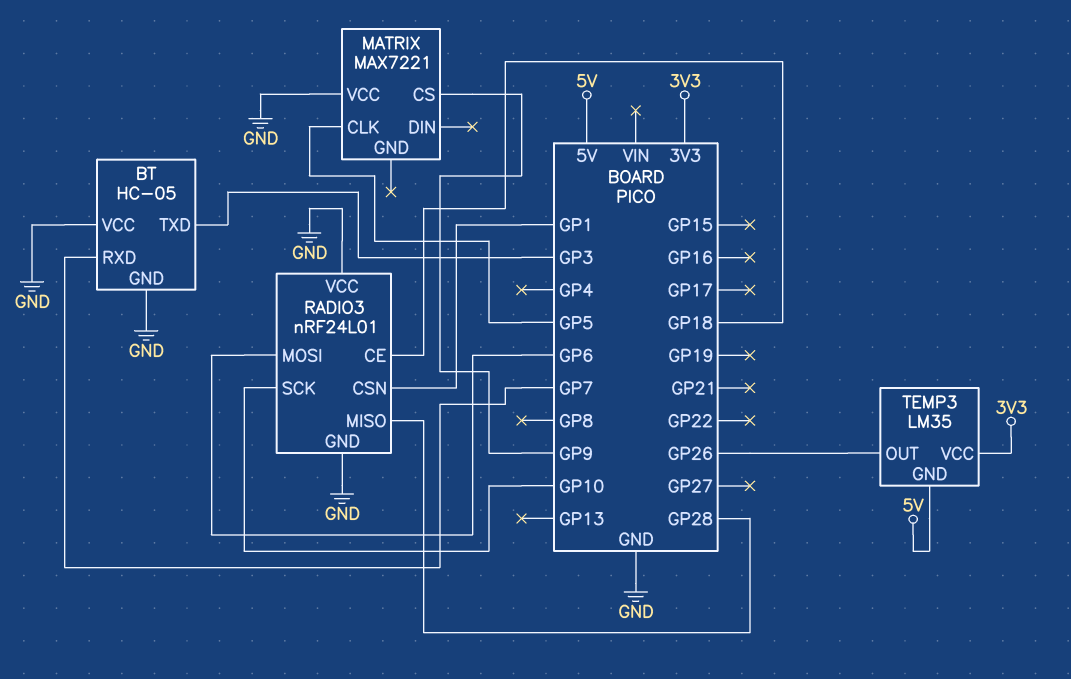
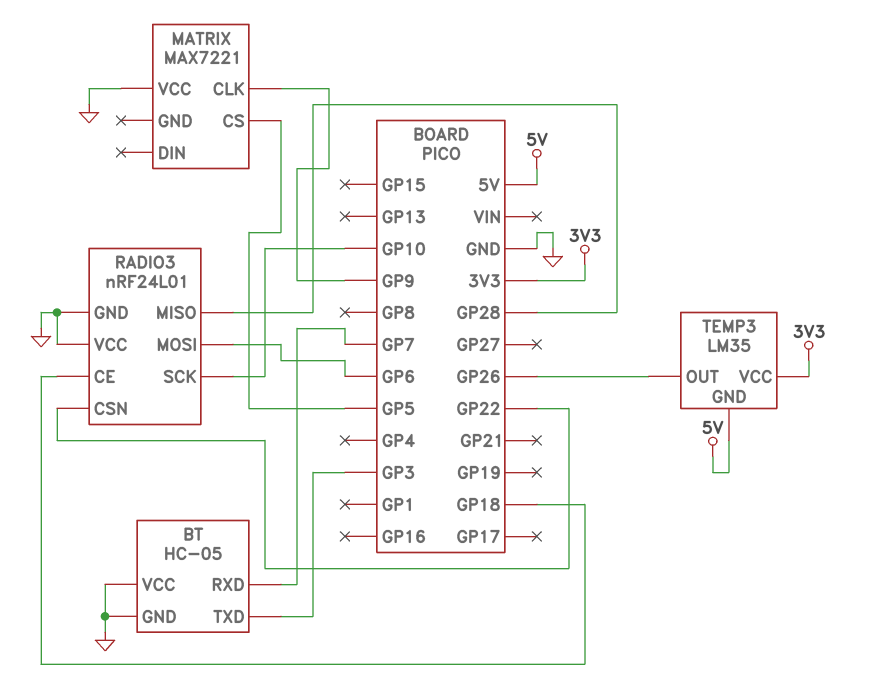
MATRIX pin CLK: GP5 -> GP9
MATRIX pin CS: GP9 -> GP5
RADIO3 pin CSN: GP1 -> GP22

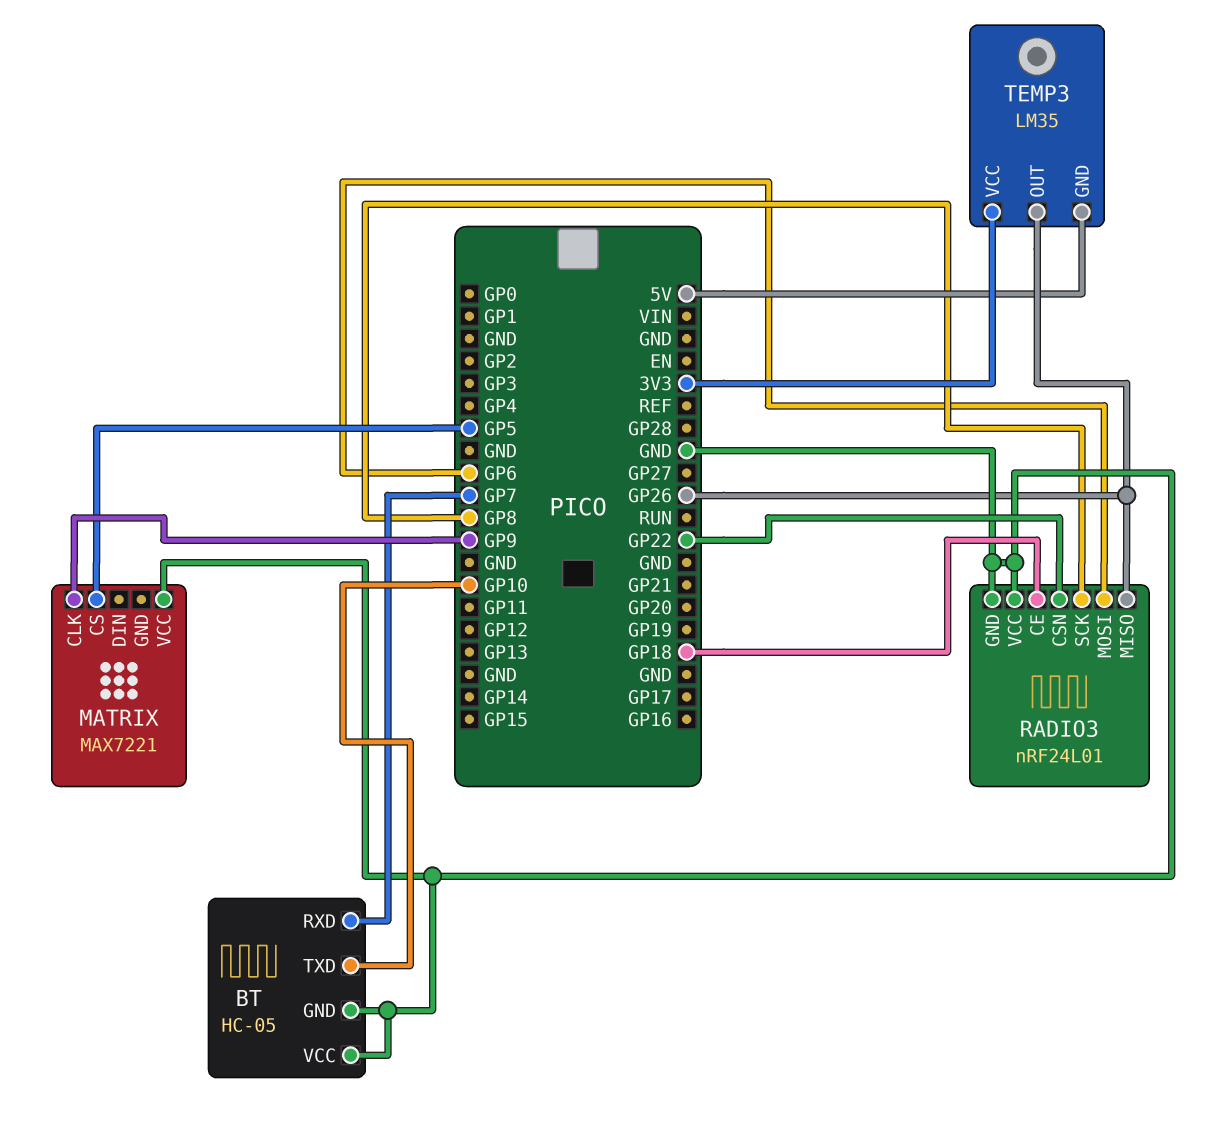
BT pin TXD: GP3 -> GP10
RADIO3 pin MISO: GP28 -> GP26
RADIO3 pin SCK: GP10 -> GP8

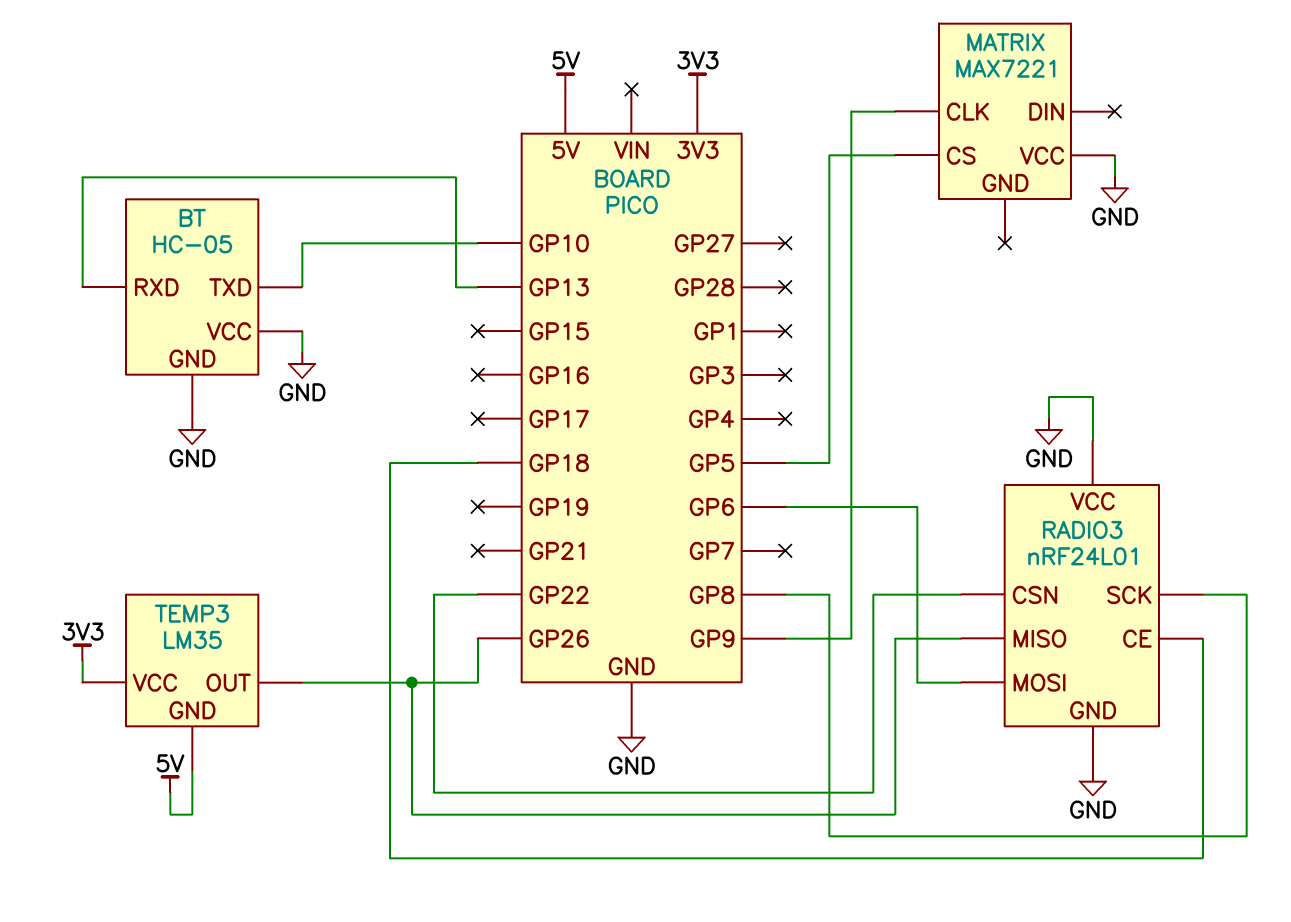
BT pin RXD: GP7 -> GP13

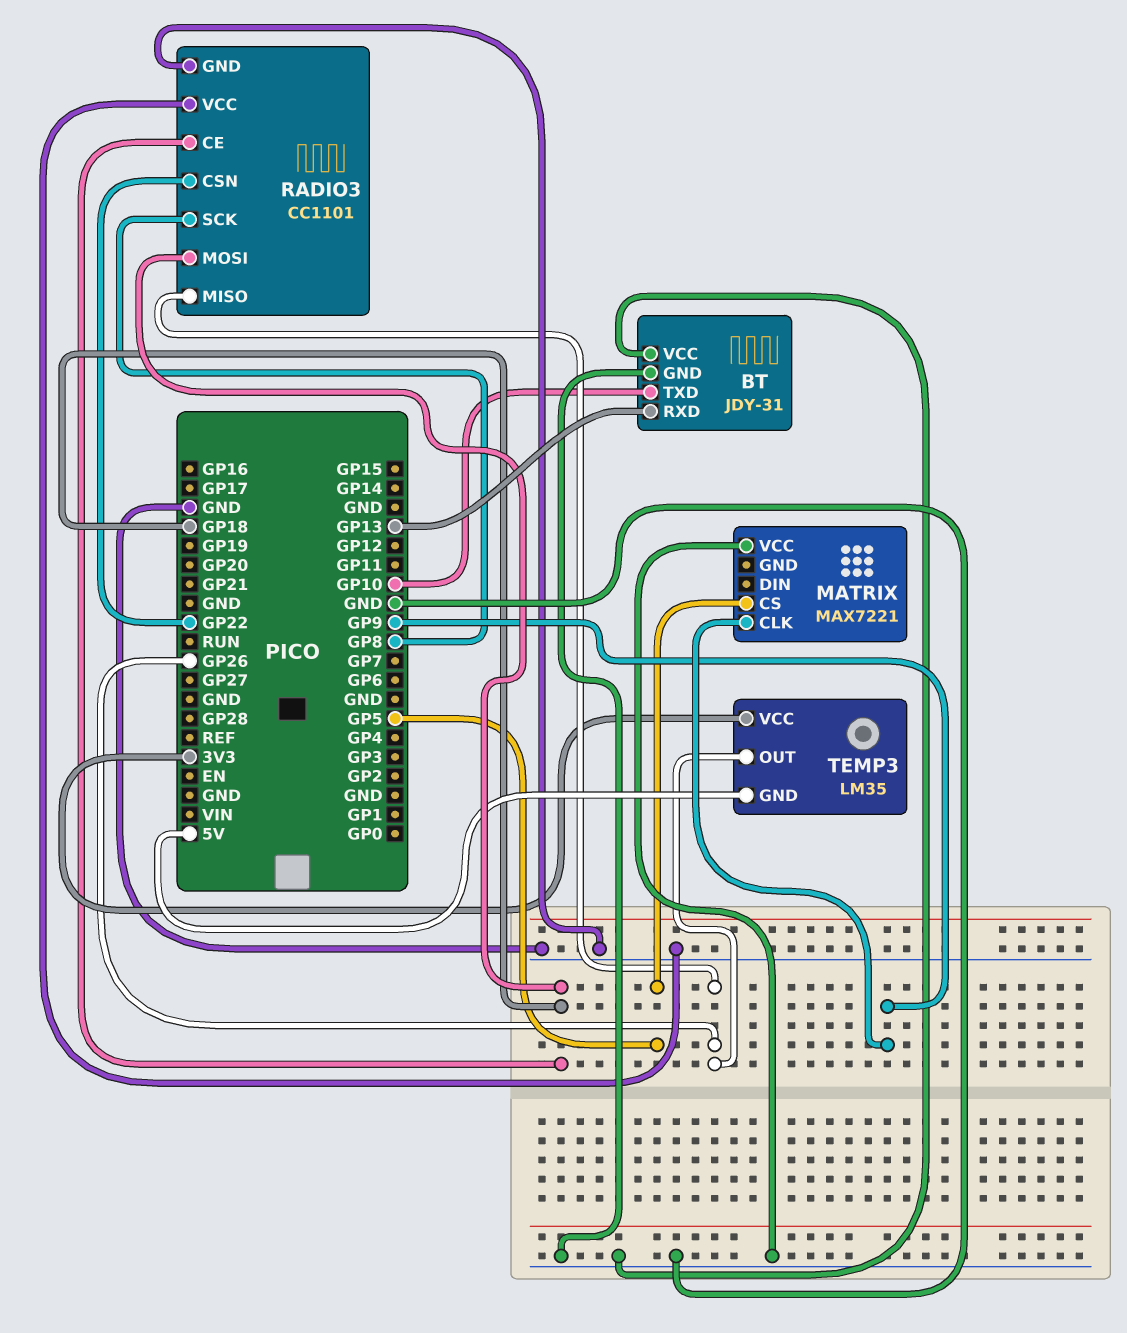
BT: HC-05 -> JDY-31
RADIO3: nRF24L01 -> CC1101
RADIO3 pin MOSI: GP6 -> GP18

